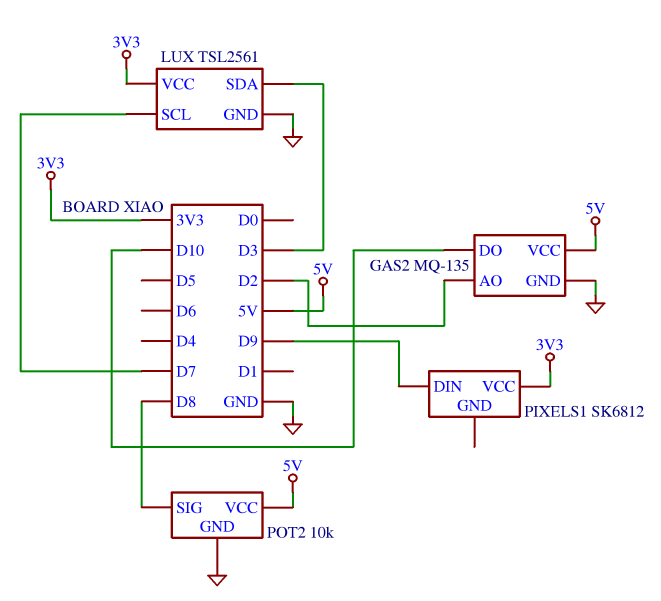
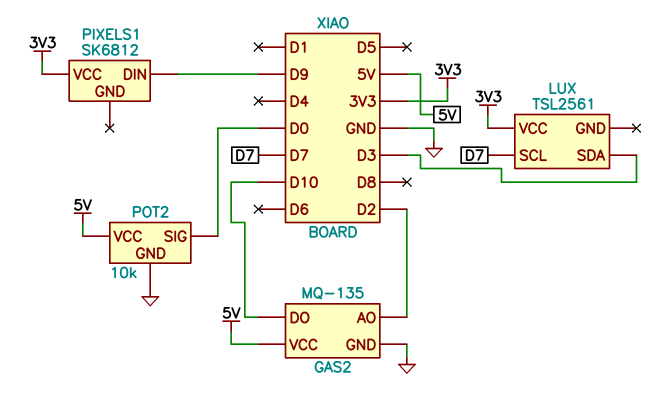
LUX pin GND: GND -> none
POT2 pin SIG: D8 -> D0

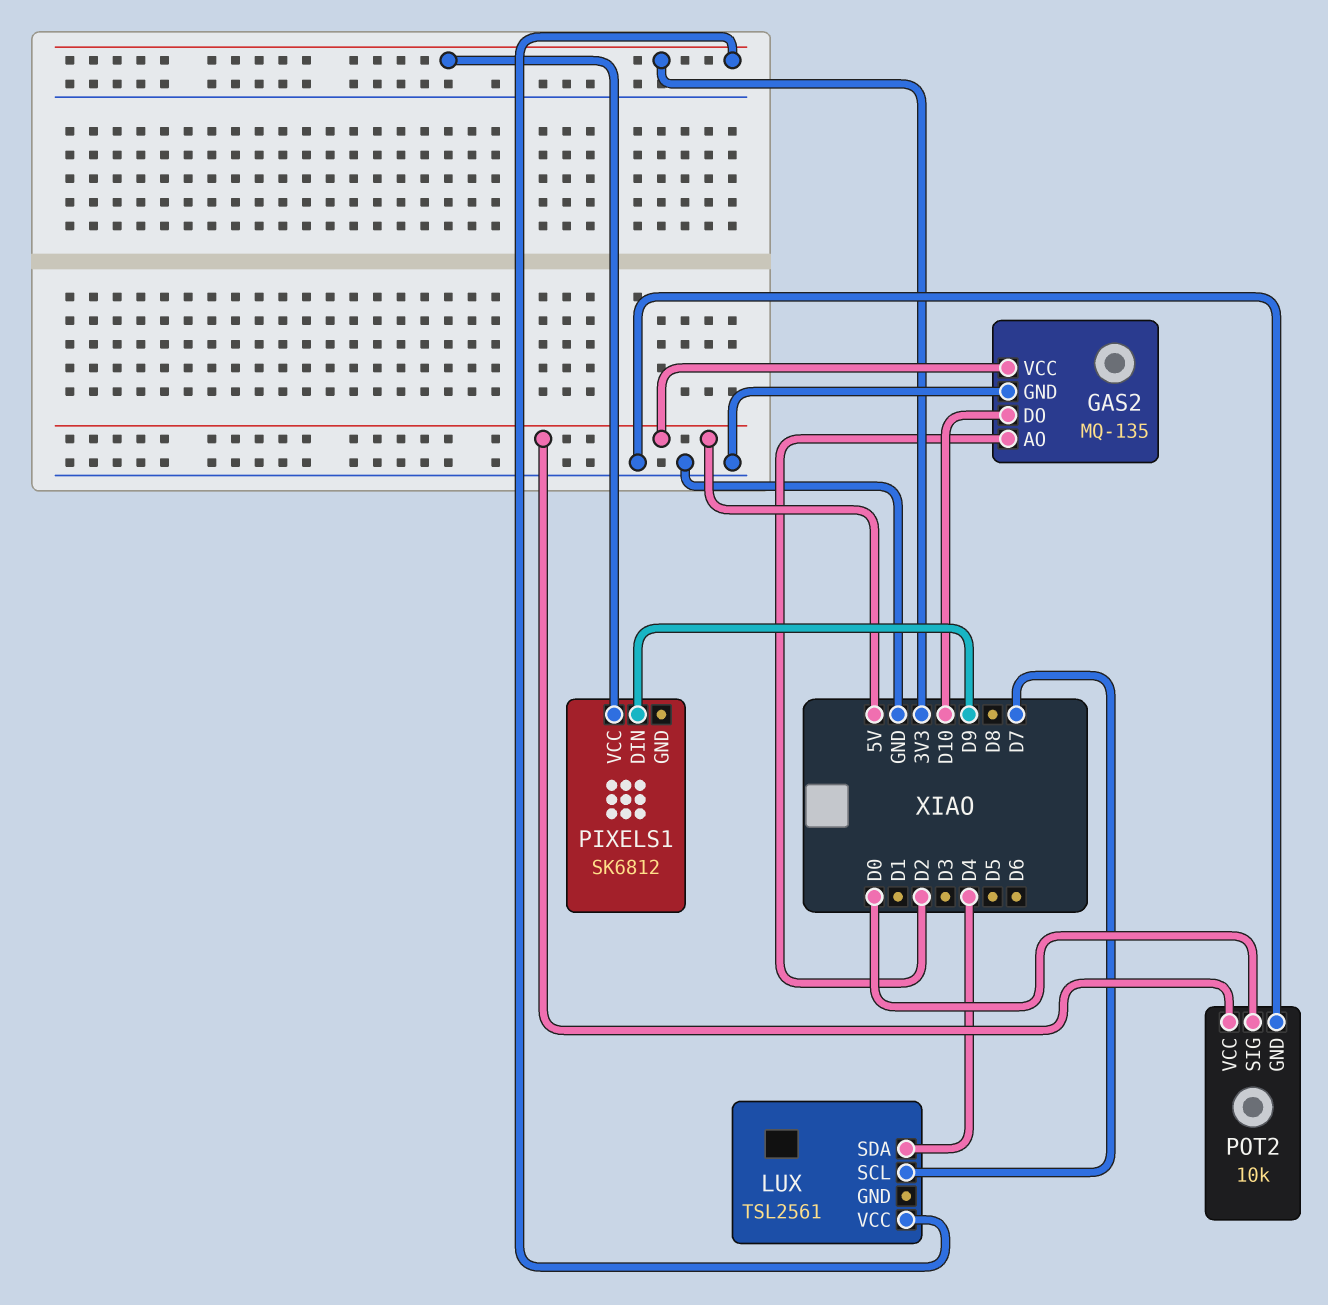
LUX pin SDA: D3 -> D4

